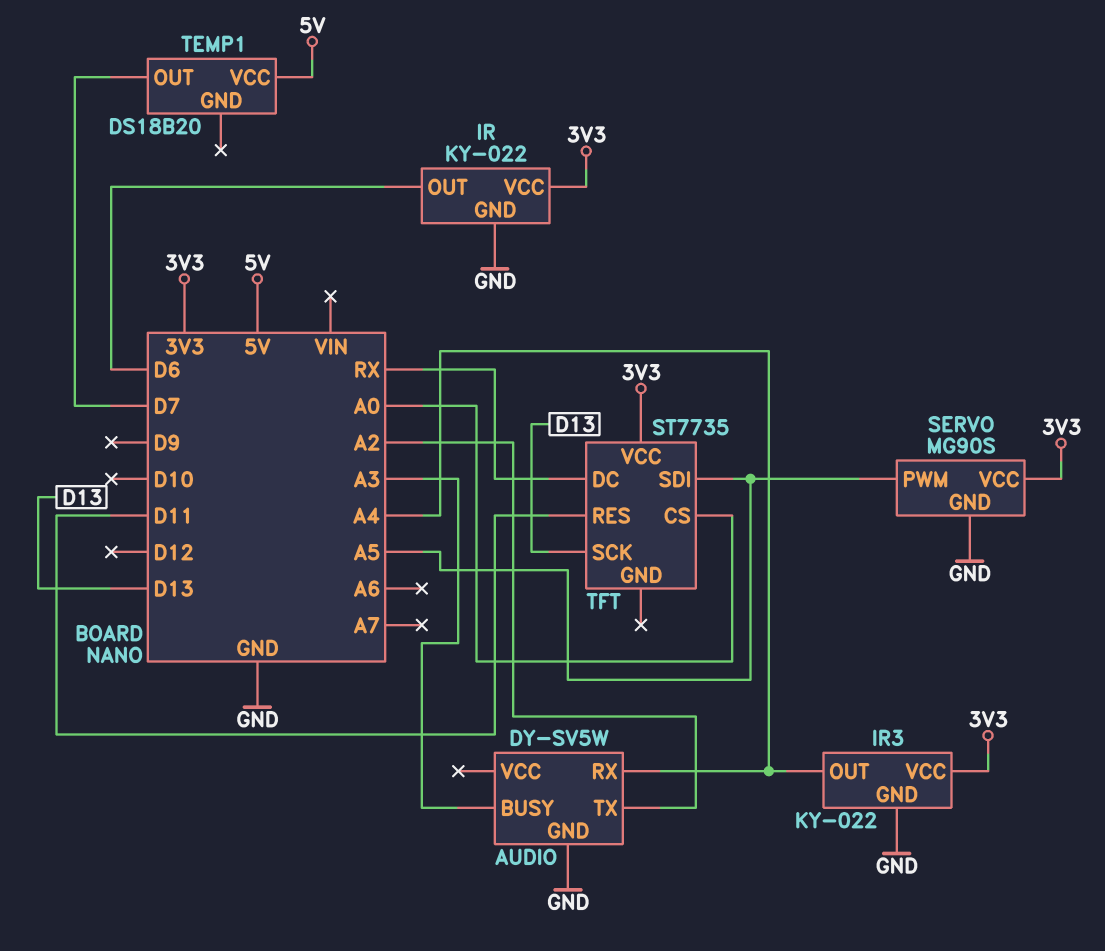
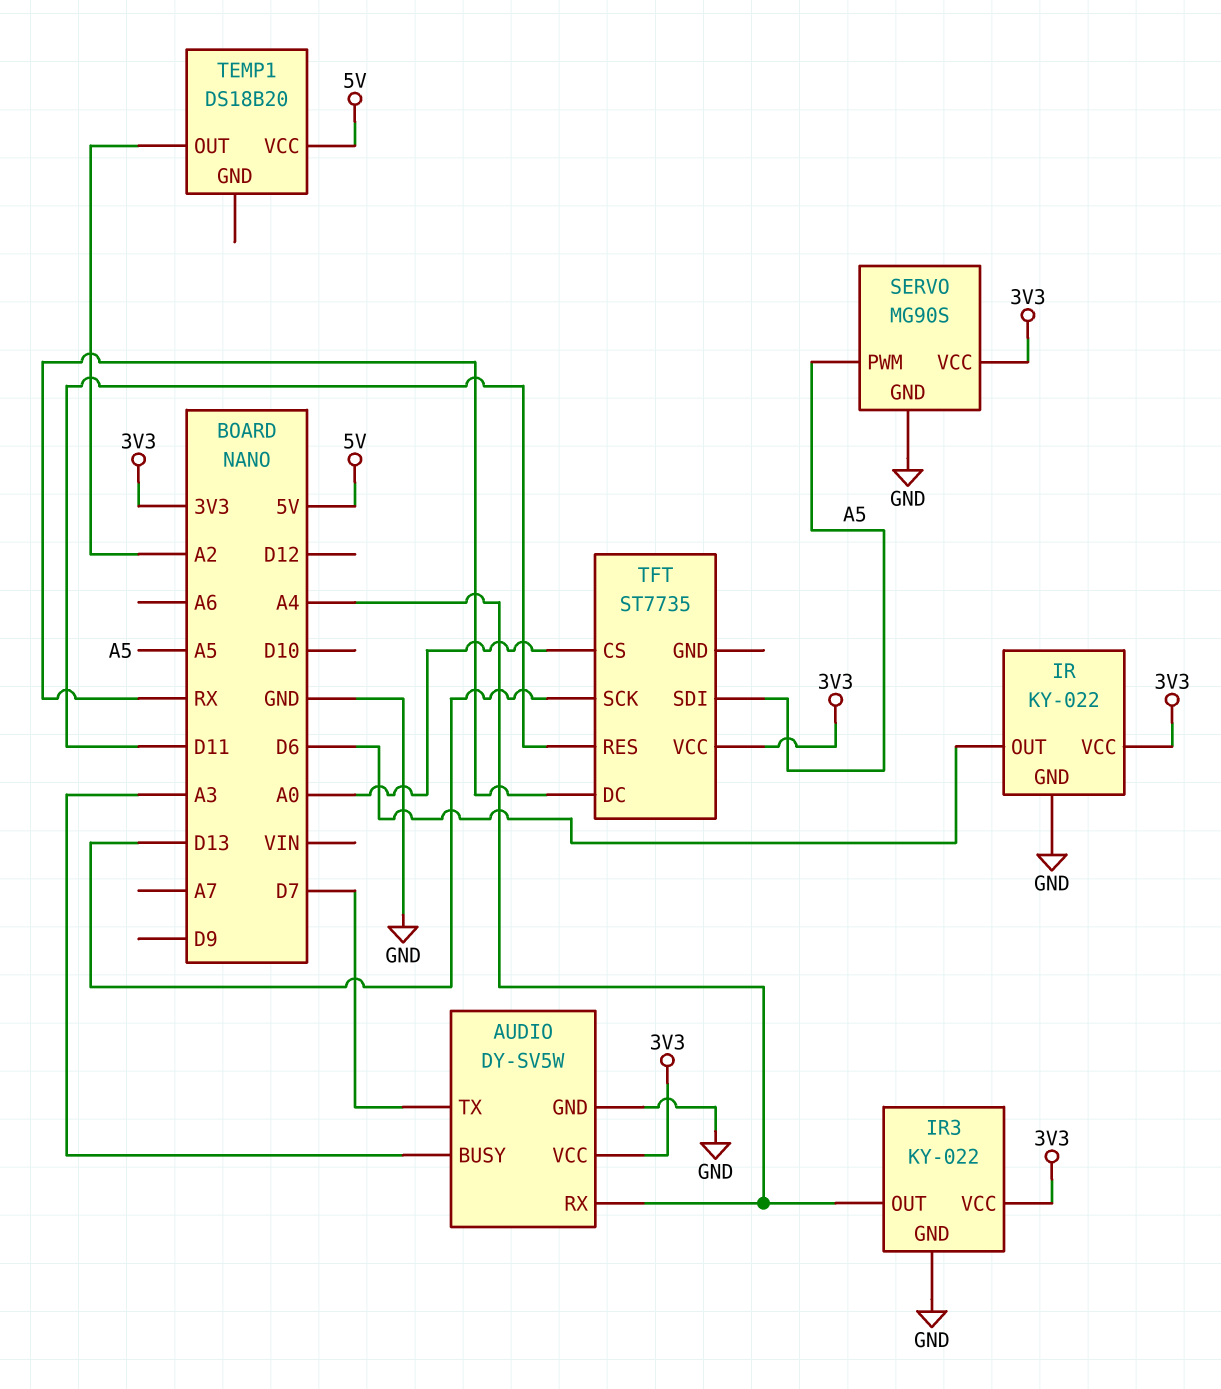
AUDIO pin TX: A2 -> D7
AUDIO pin VCC: none -> 3V3
TEMP1 pin OUT: D7 -> A2

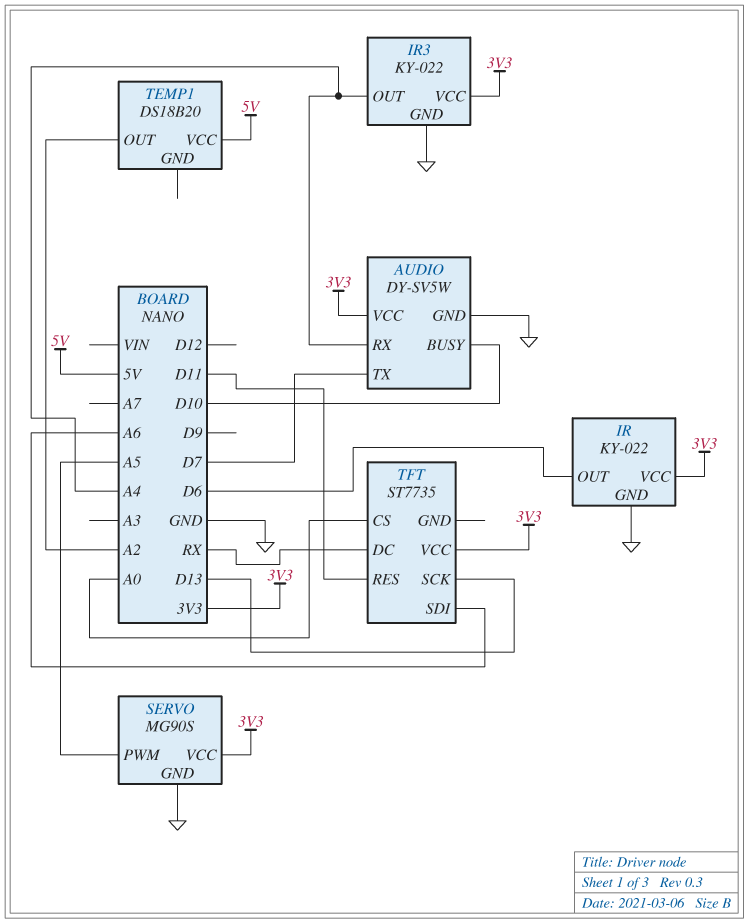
AUDIO pin BUSY: A3 -> D10
TFT pin SDI: A5 -> A6

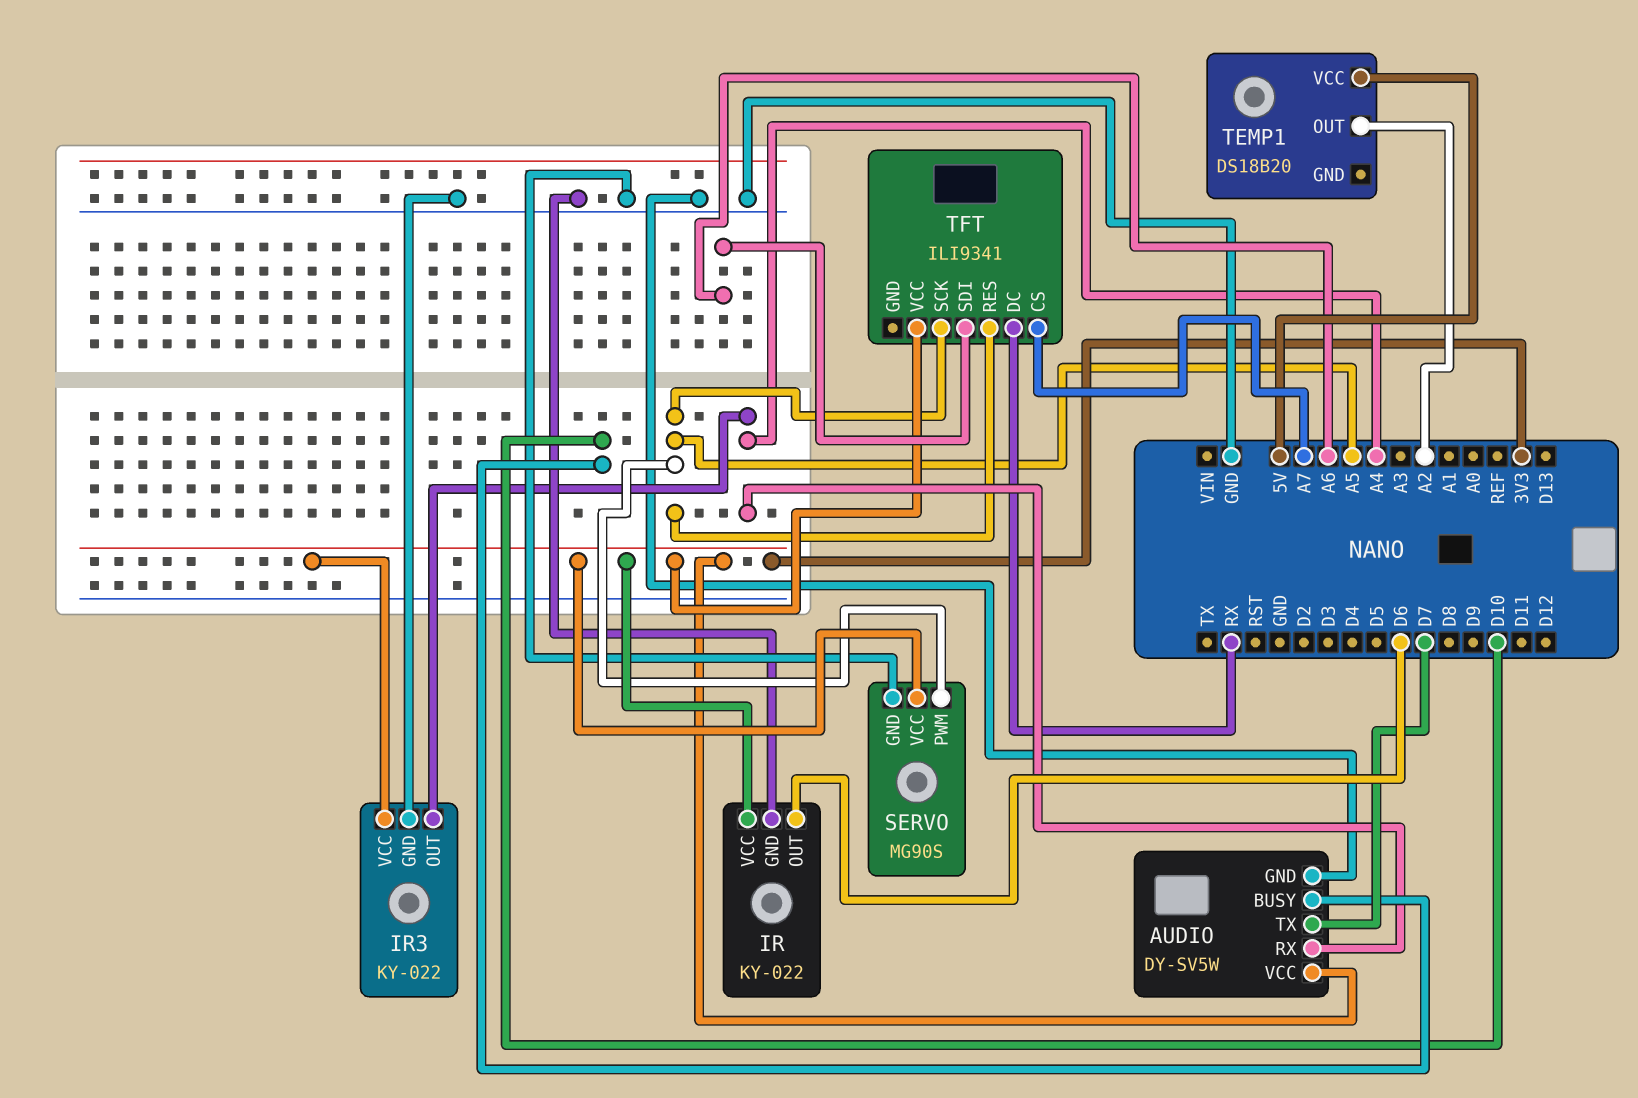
TFT: ST7735 -> ILI9341
TFT pin CS: A0 -> A7
TFT pin RES: D11 -> A5
TFT pin SCK: D13 -> A5

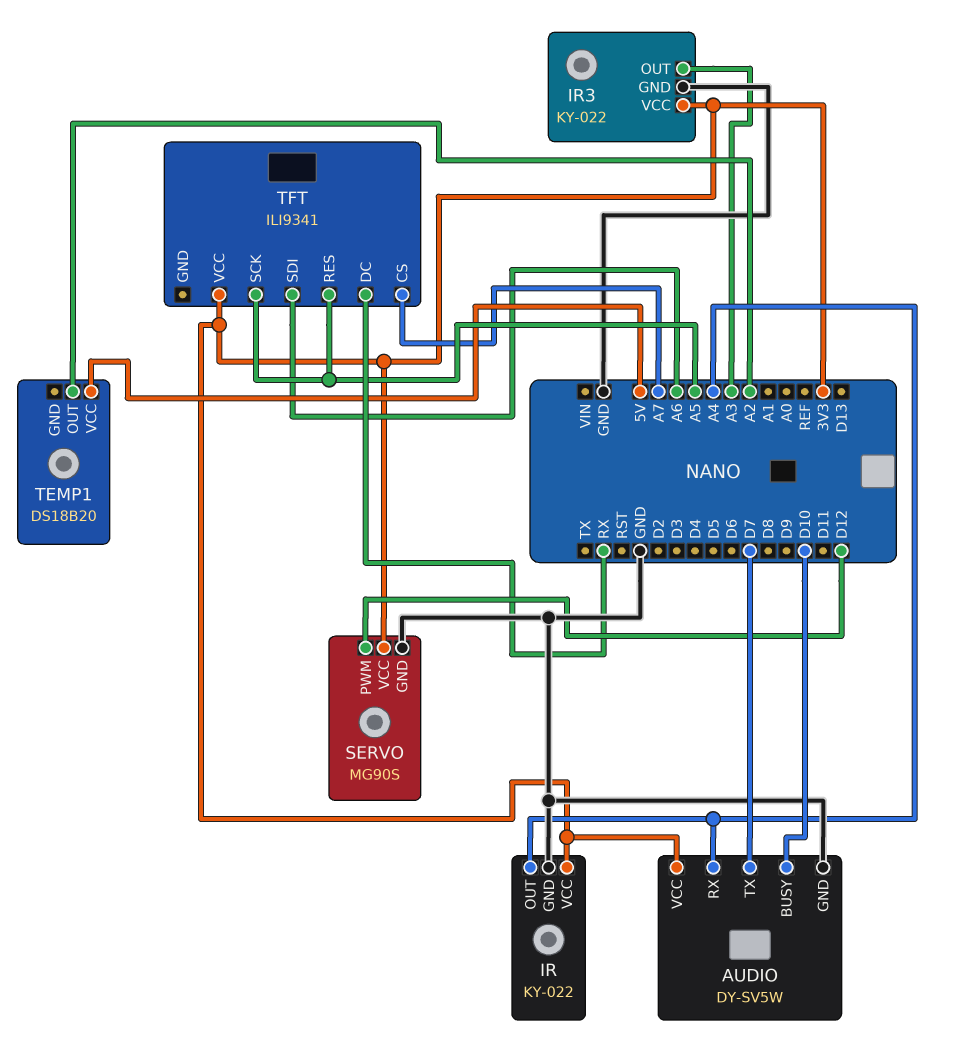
IR pin OUT: D6 -> A4
IR3 pin OUT: A4 -> A3
SERVO pin PWM: A5 -> D12

